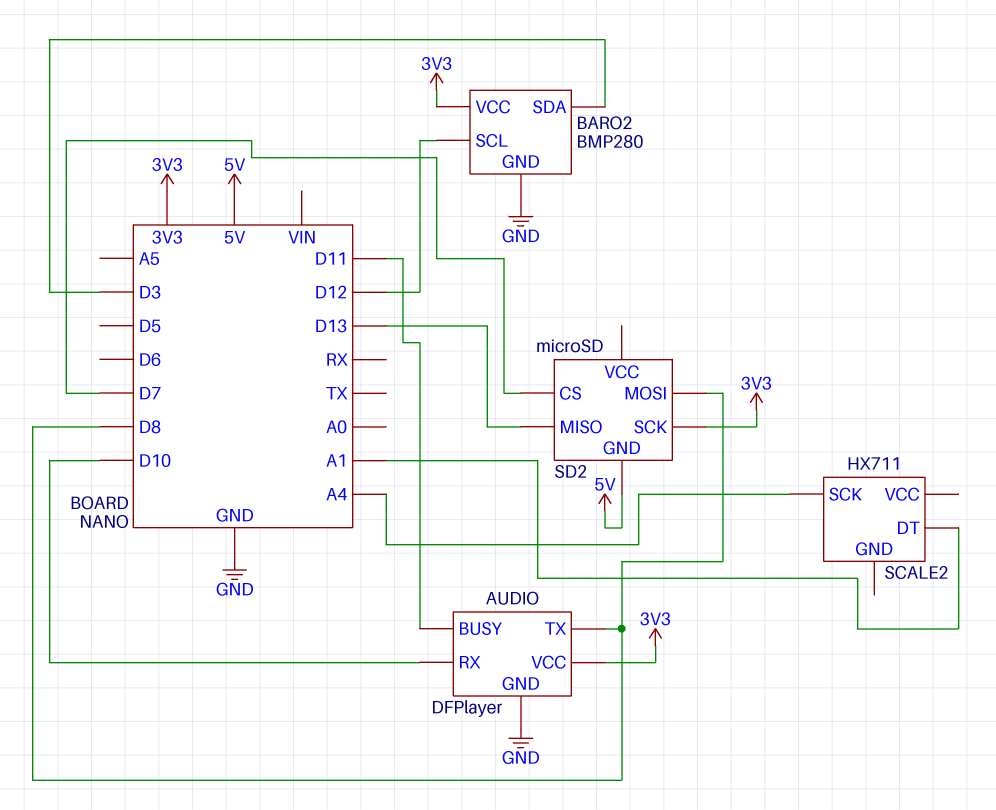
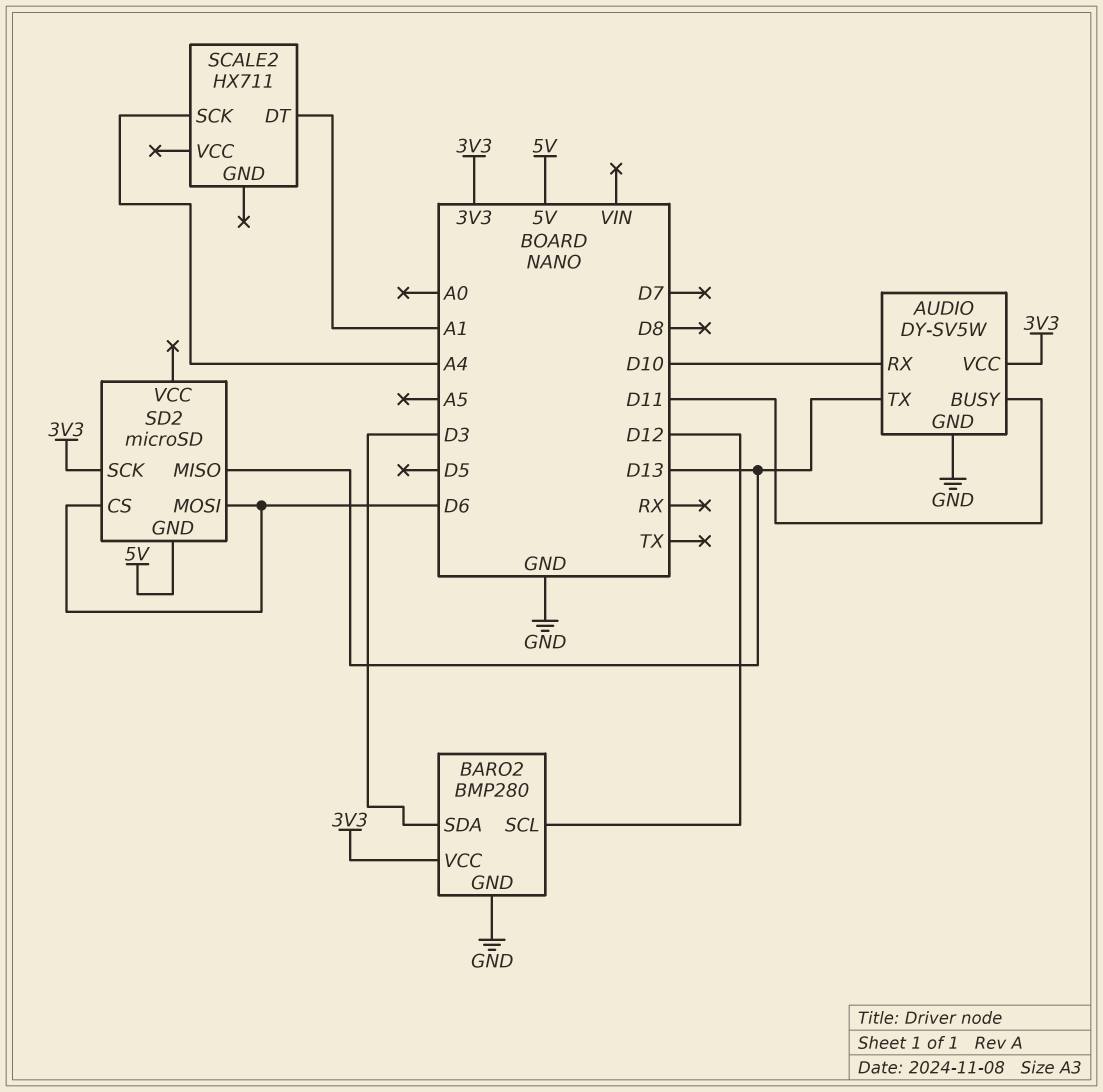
AUDIO: DFPlayer -> DY-SV5W
AUDIO pin TX: D8 -> D13
SD2 pin CS: D7 -> D6
SD2 pin MOSI: D8 -> D6

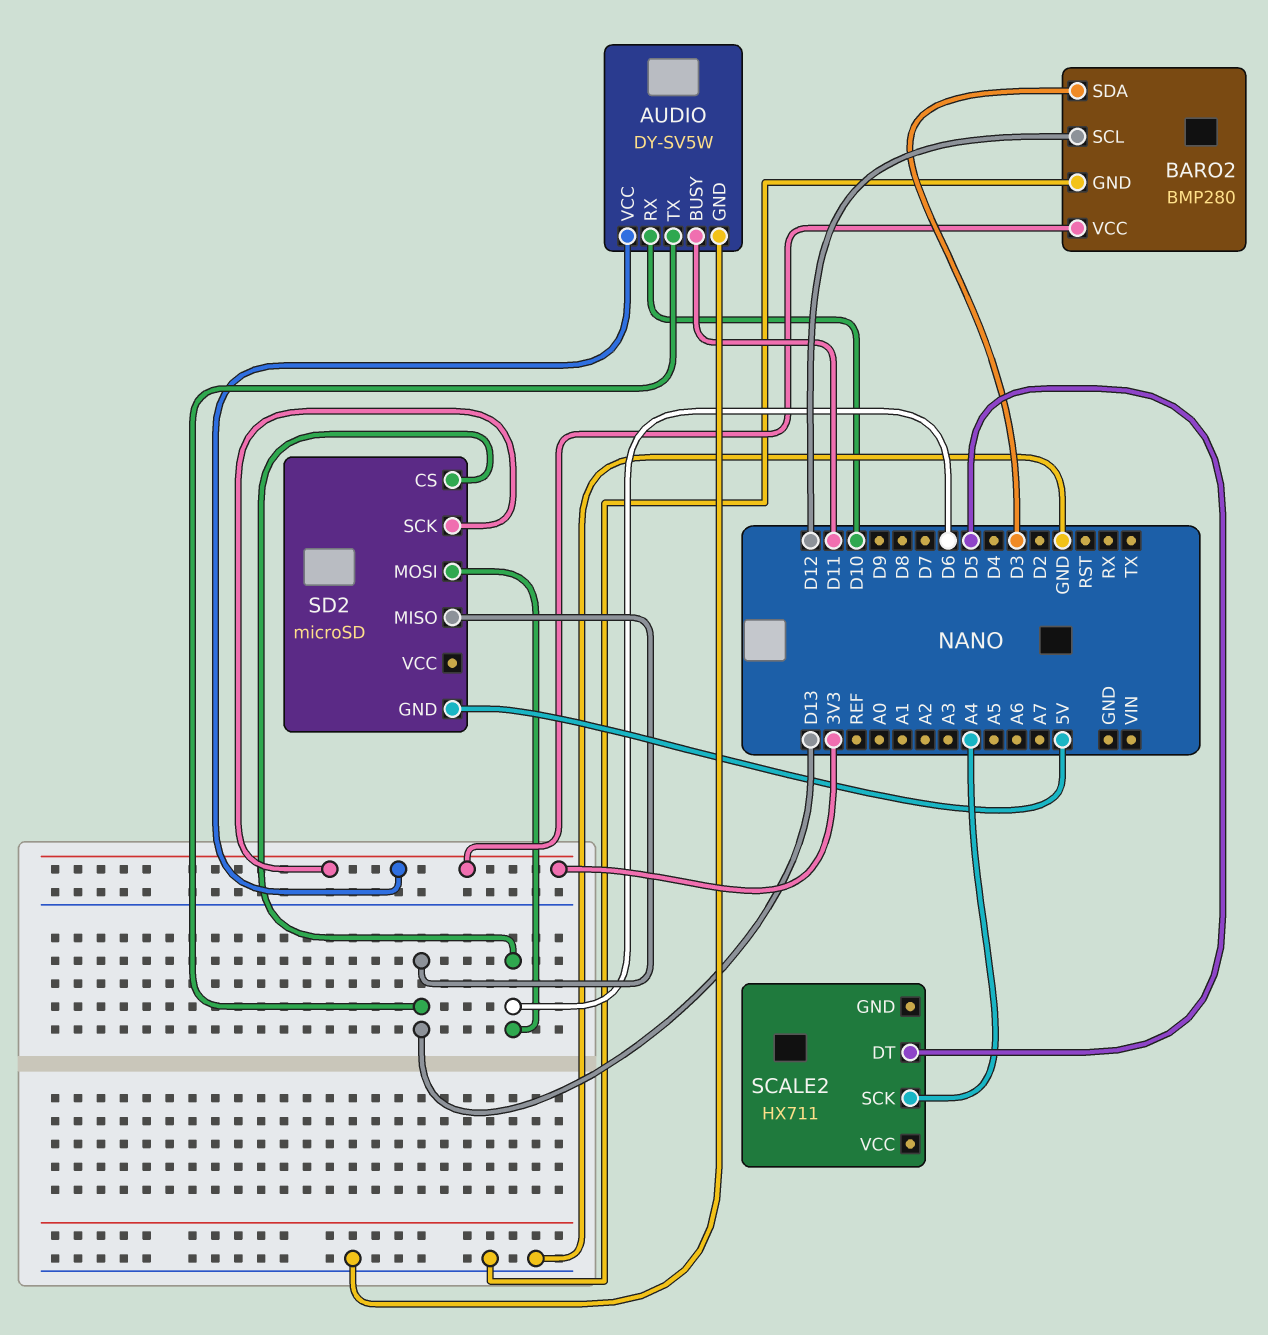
SCALE2 pin DT: A1 -> D5

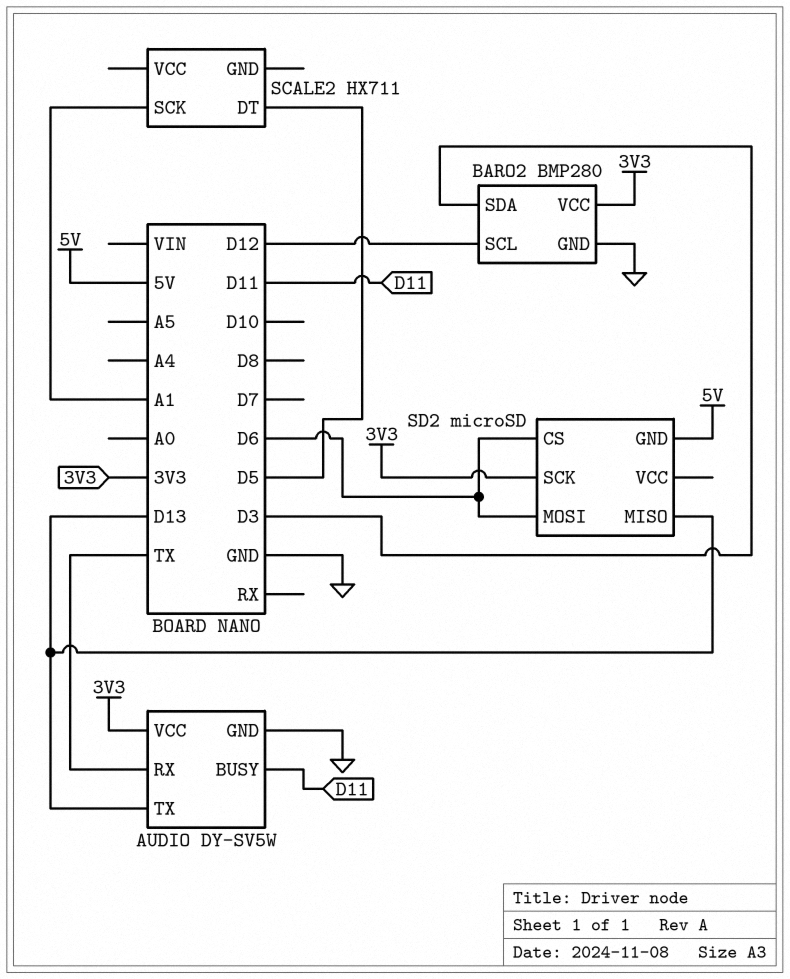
AUDIO pin RX: D10 -> TX
SCALE2 pin SCK: A4 -> A1

